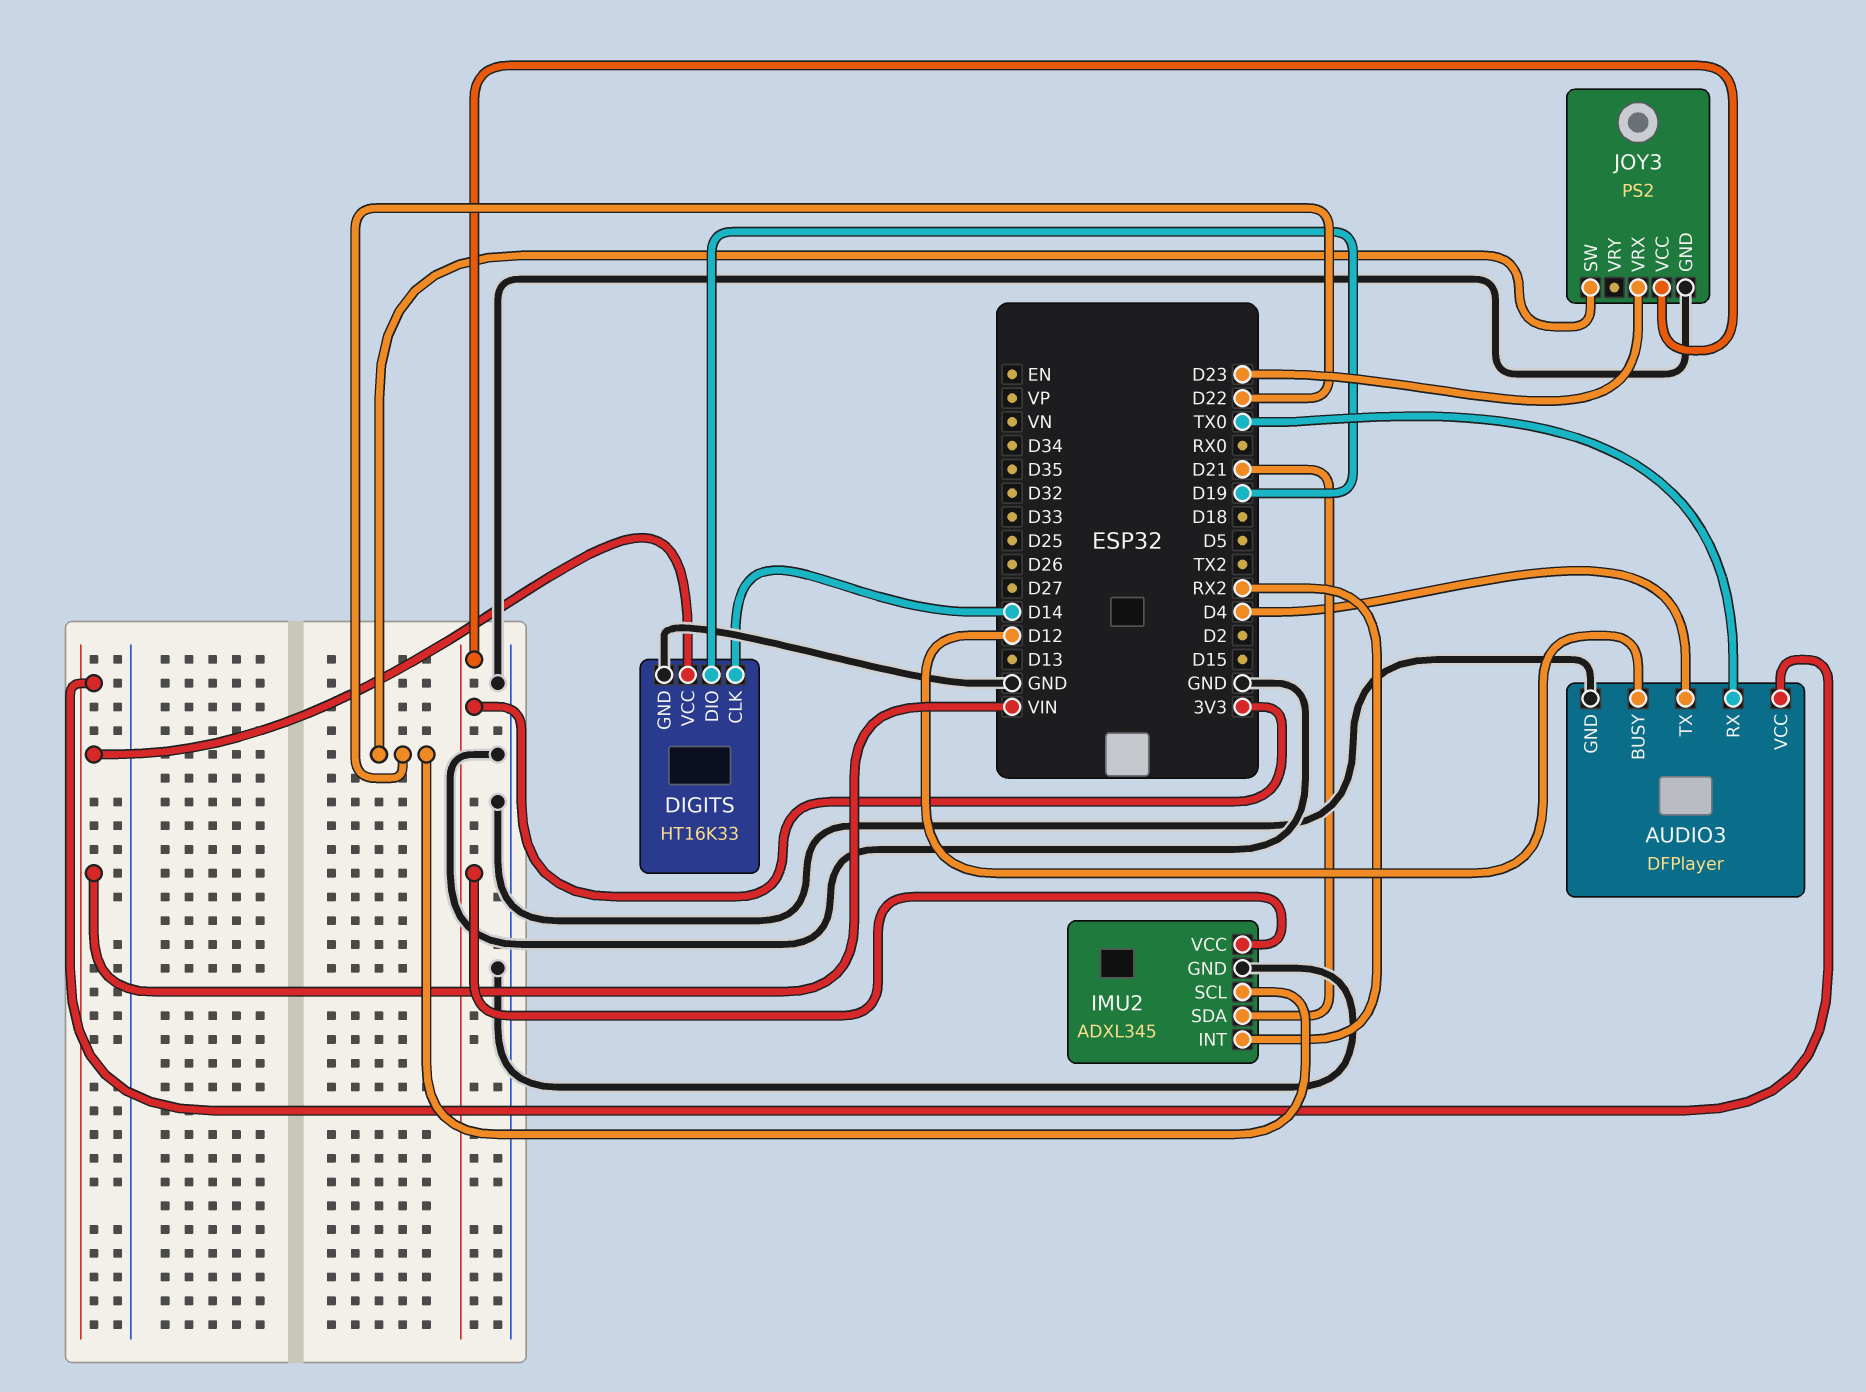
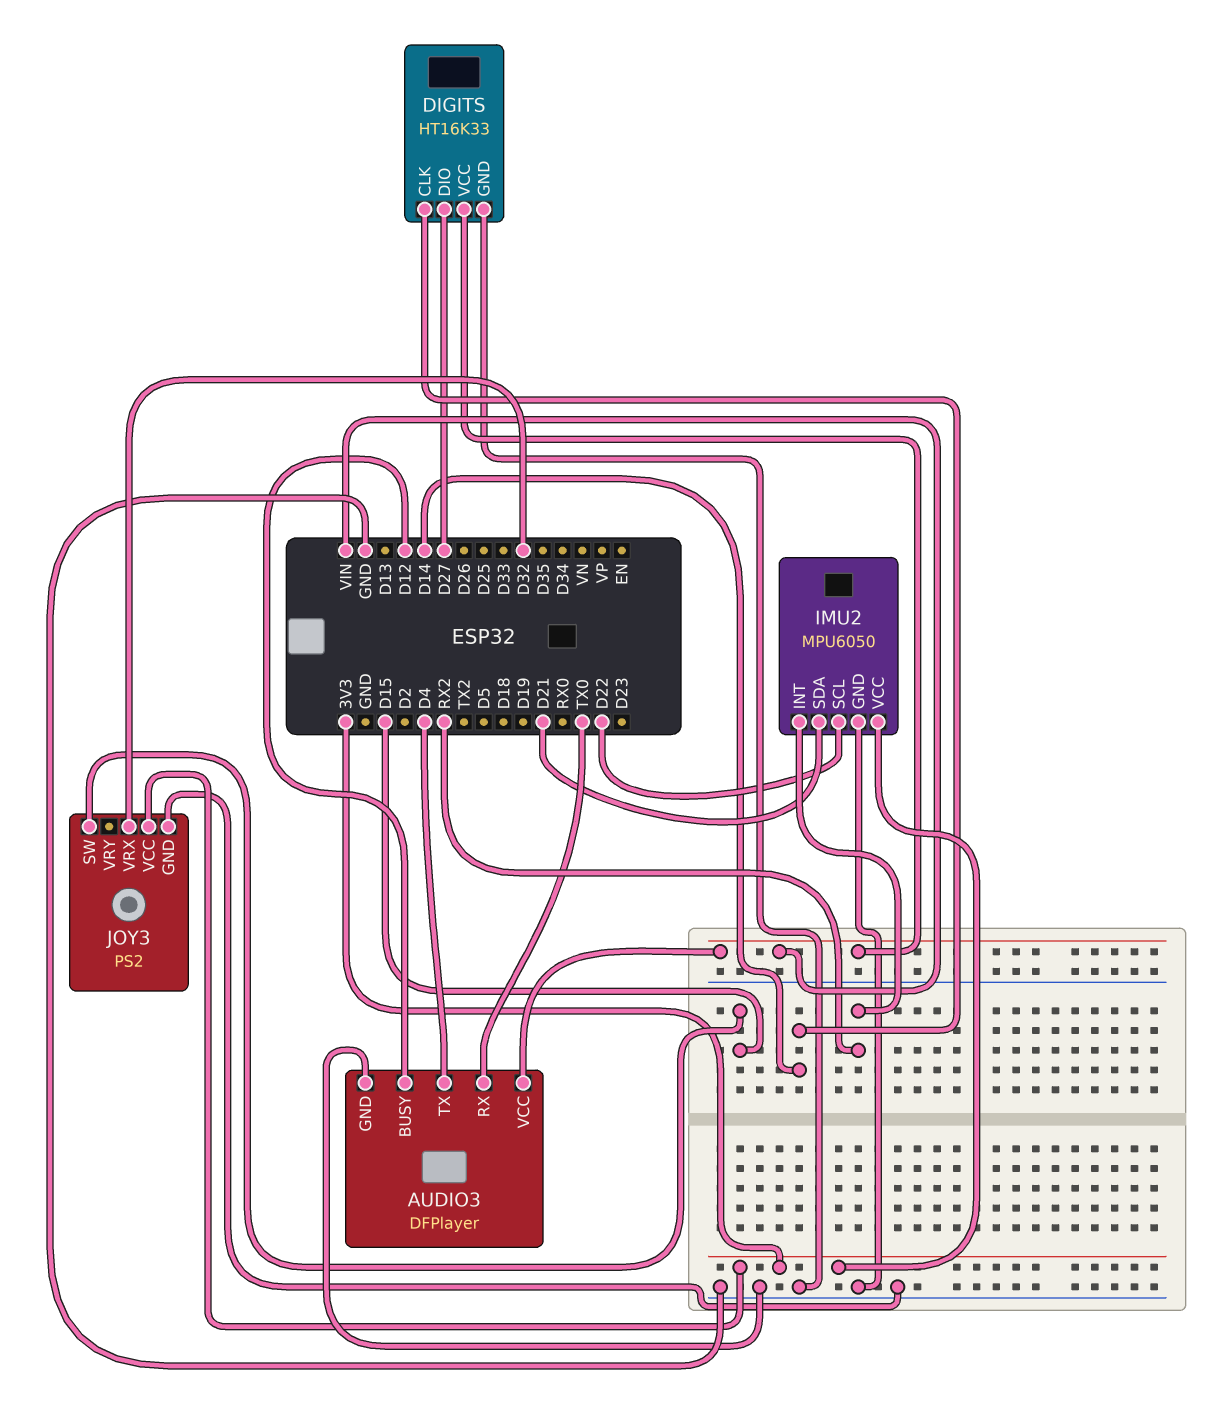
DIGITS pin DIO: D19 -> D27
IMU2: ADXL345 -> MPU6050
JOY3 pin SW: D22 -> D15
JOY3 pin VRX: D23 -> D32

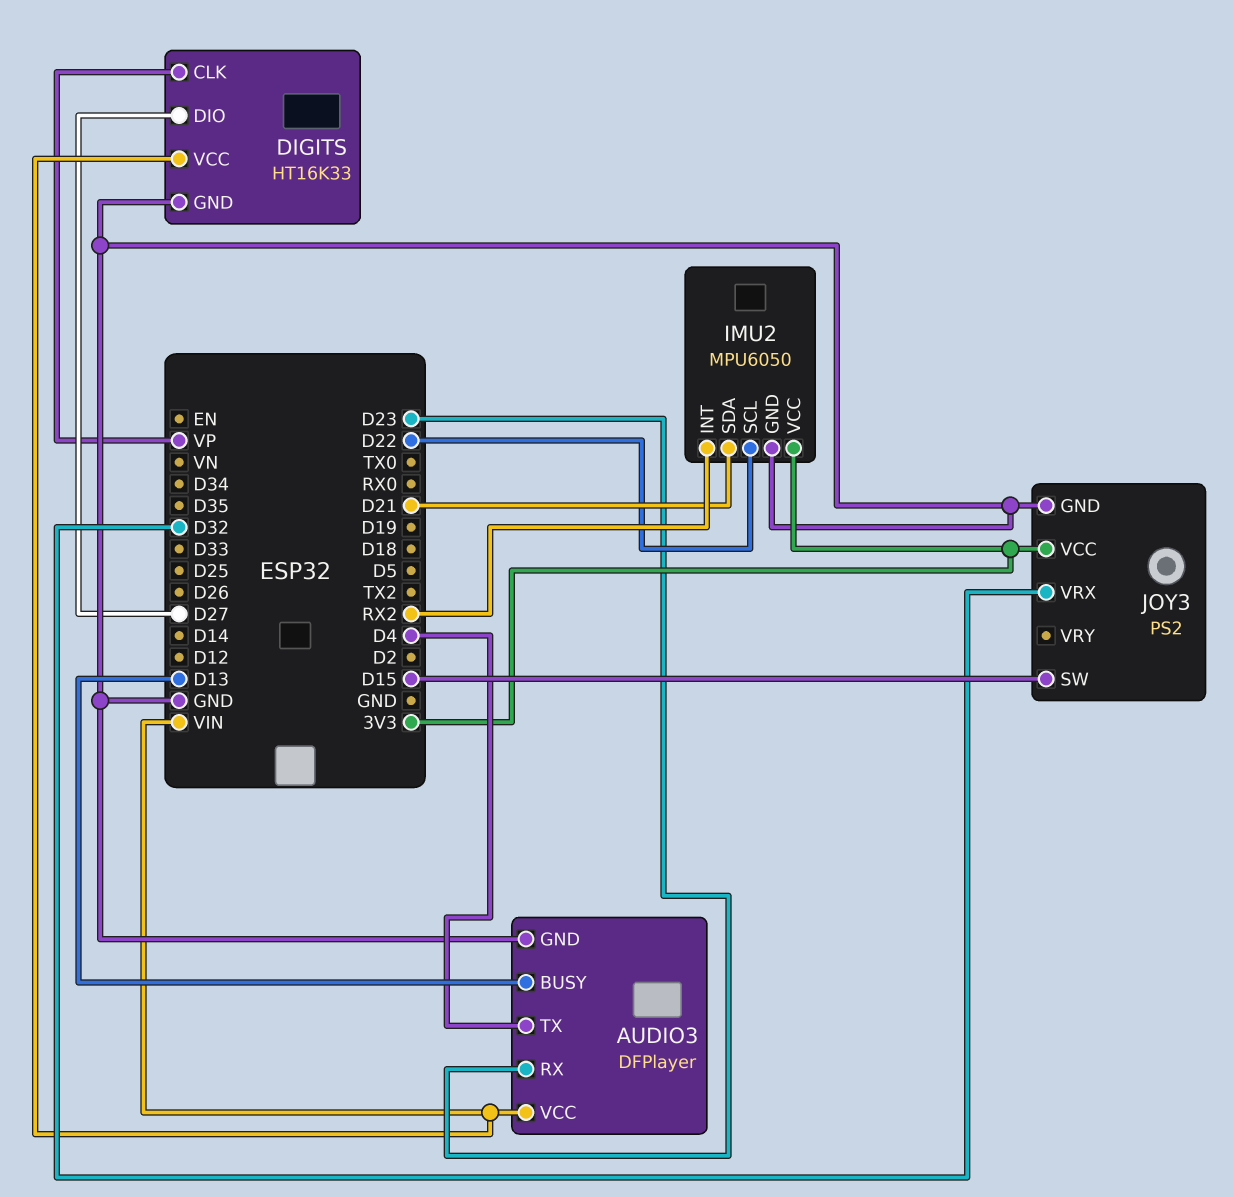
AUDIO3 pin BUSY: D12 -> D13
AUDIO3 pin RX: TX0 -> D23
DIGITS pin CLK: D14 -> VP

